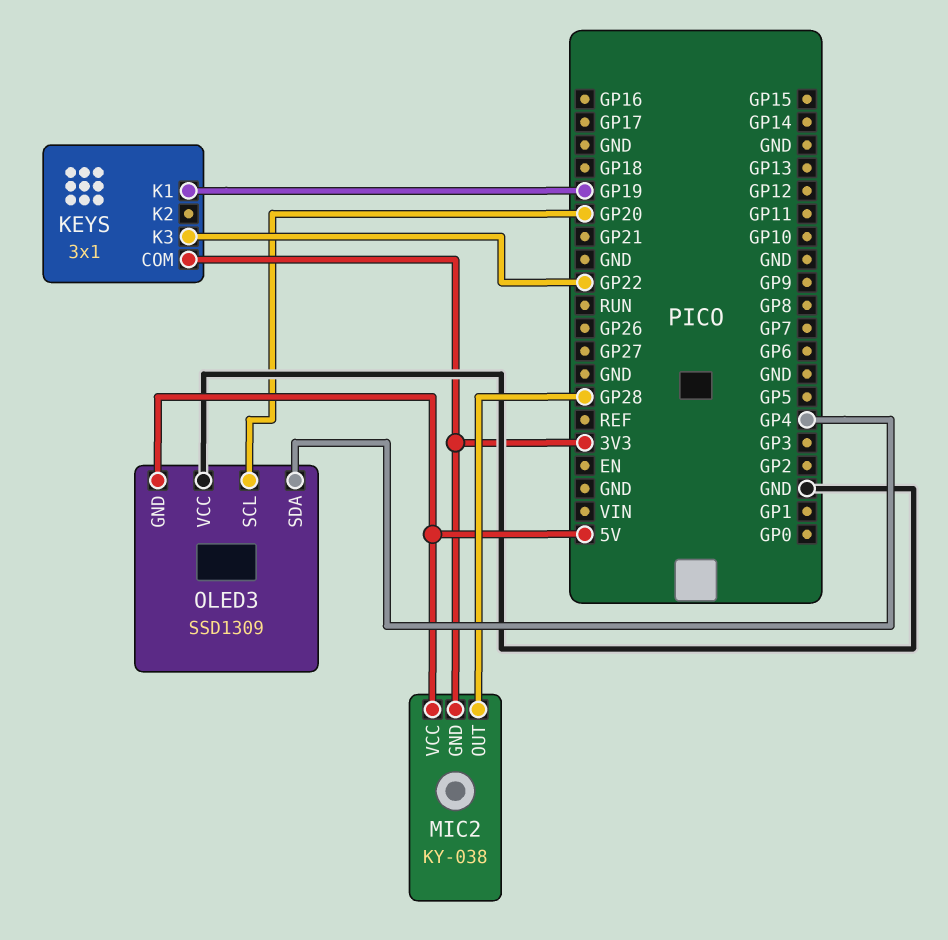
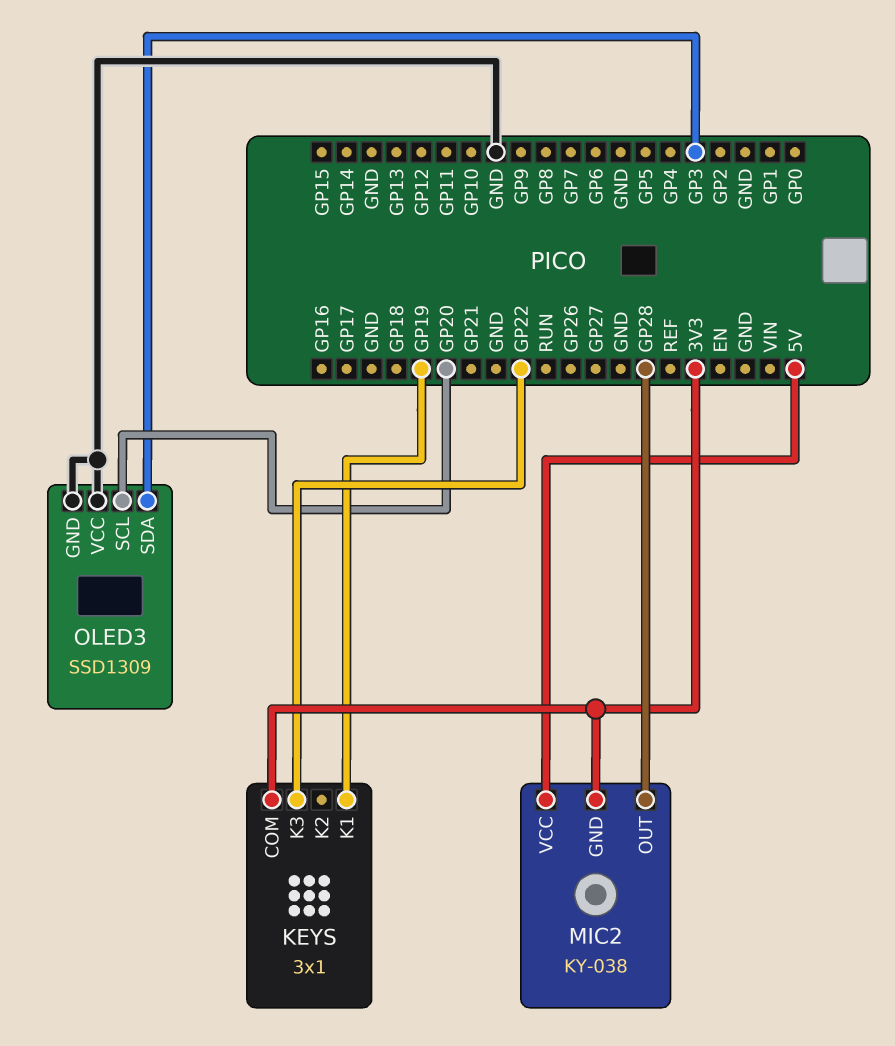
OLED3 pin GND: 5V -> GND
OLED3 pin SDA: GP4 -> GP3

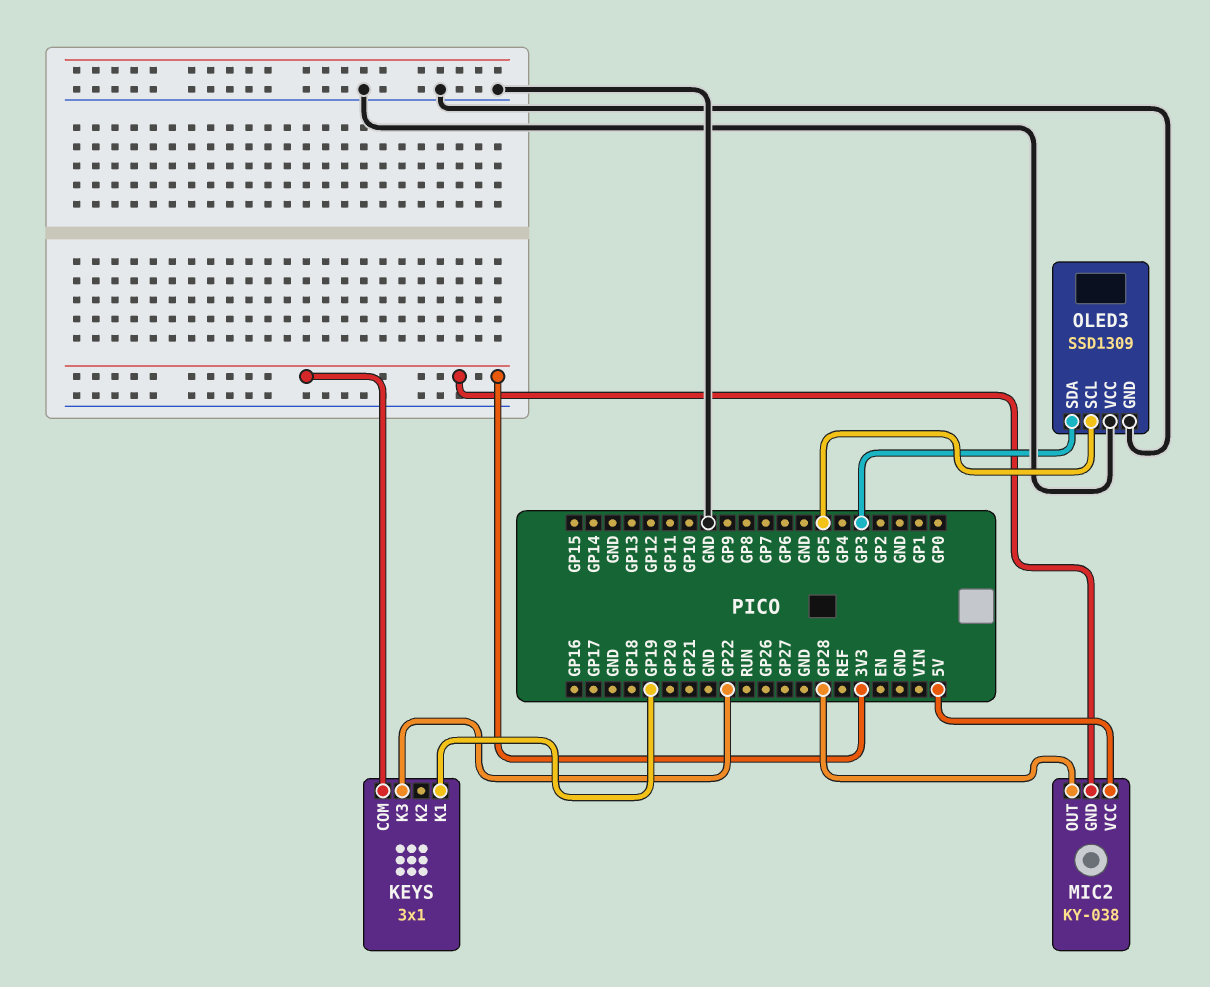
OLED3 pin SCL: GP20 -> GP5

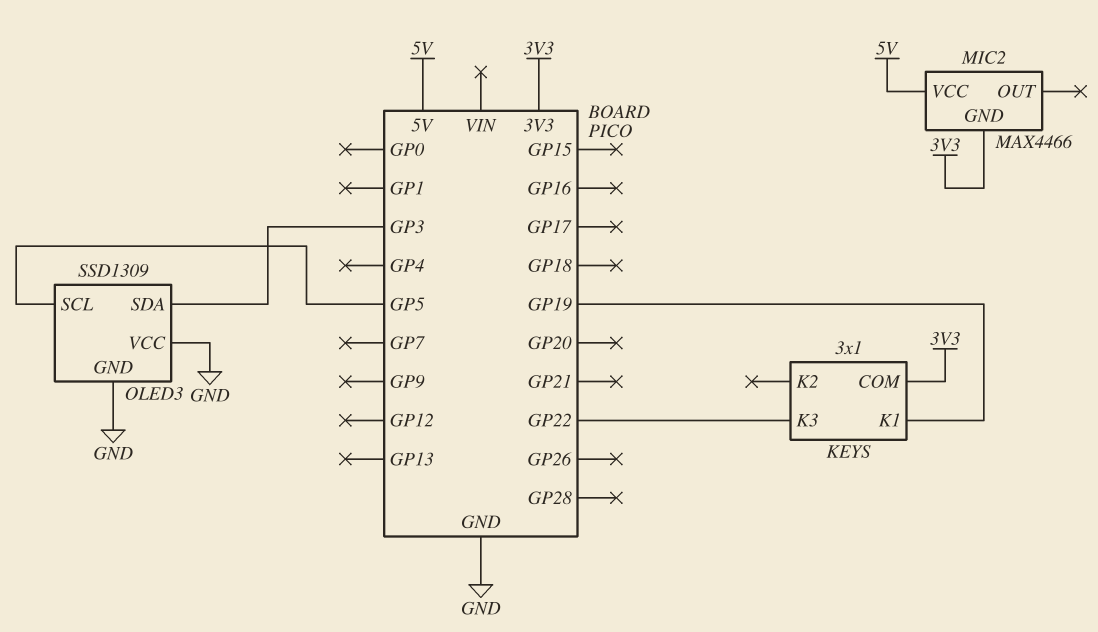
MIC2: KY-038 -> MAX4466
MIC2 pin OUT: GP28 -> none

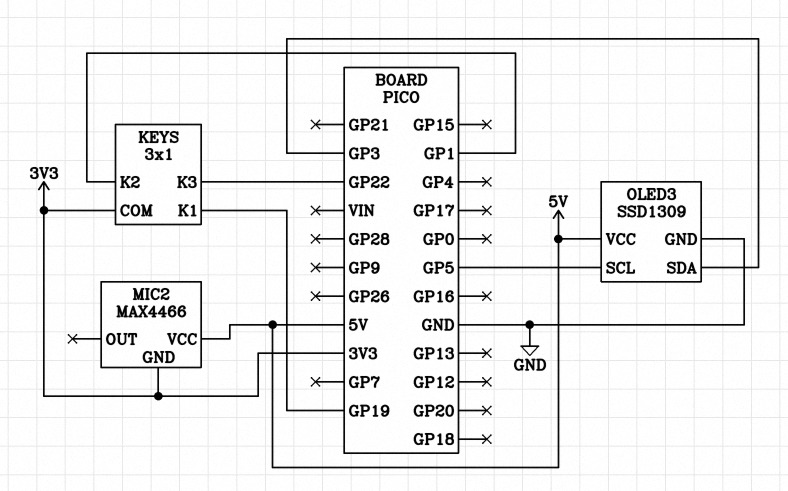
KEYS pin K2: none -> GP1
OLED3 pin VCC: GND -> 5V

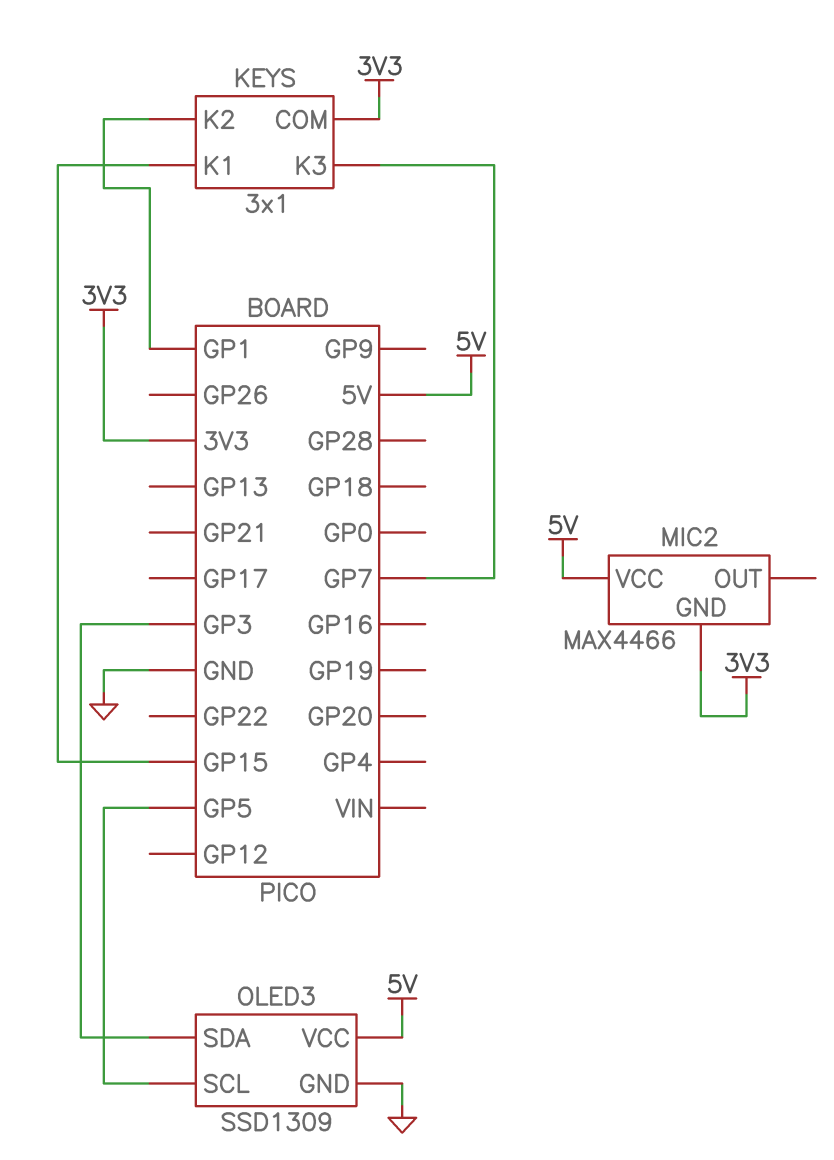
KEYS pin K1: GP19 -> GP15
KEYS pin K3: GP22 -> GP7

